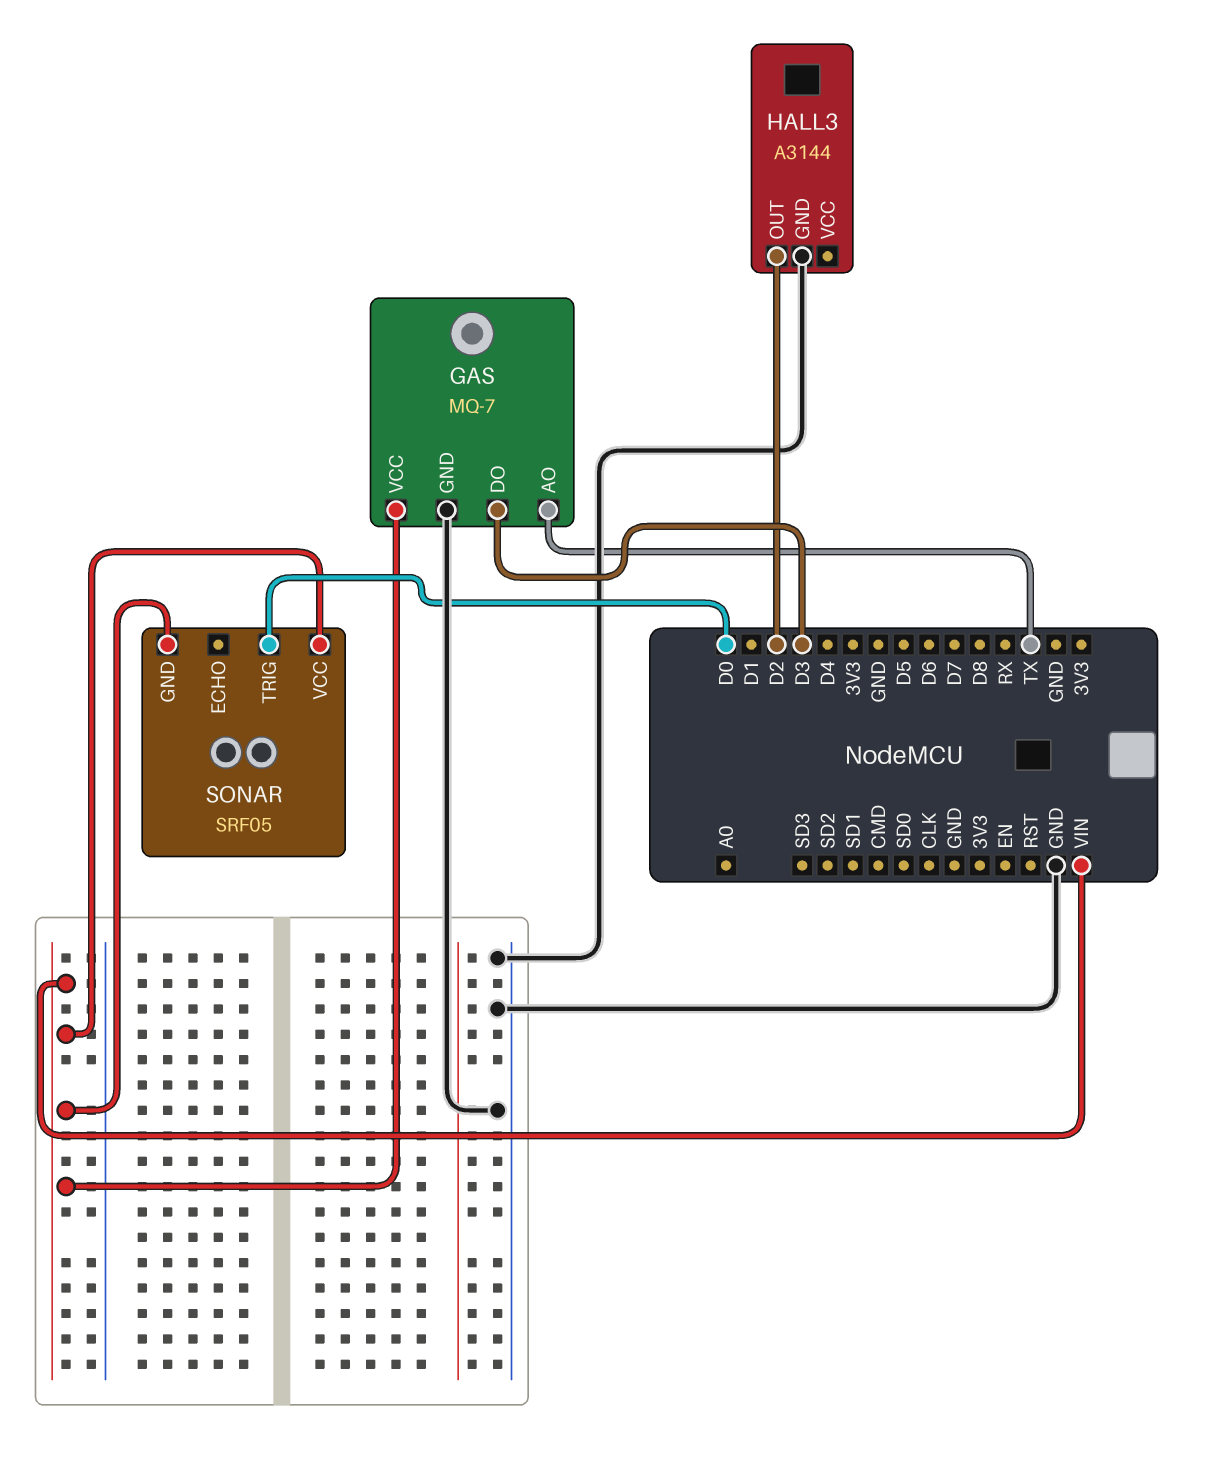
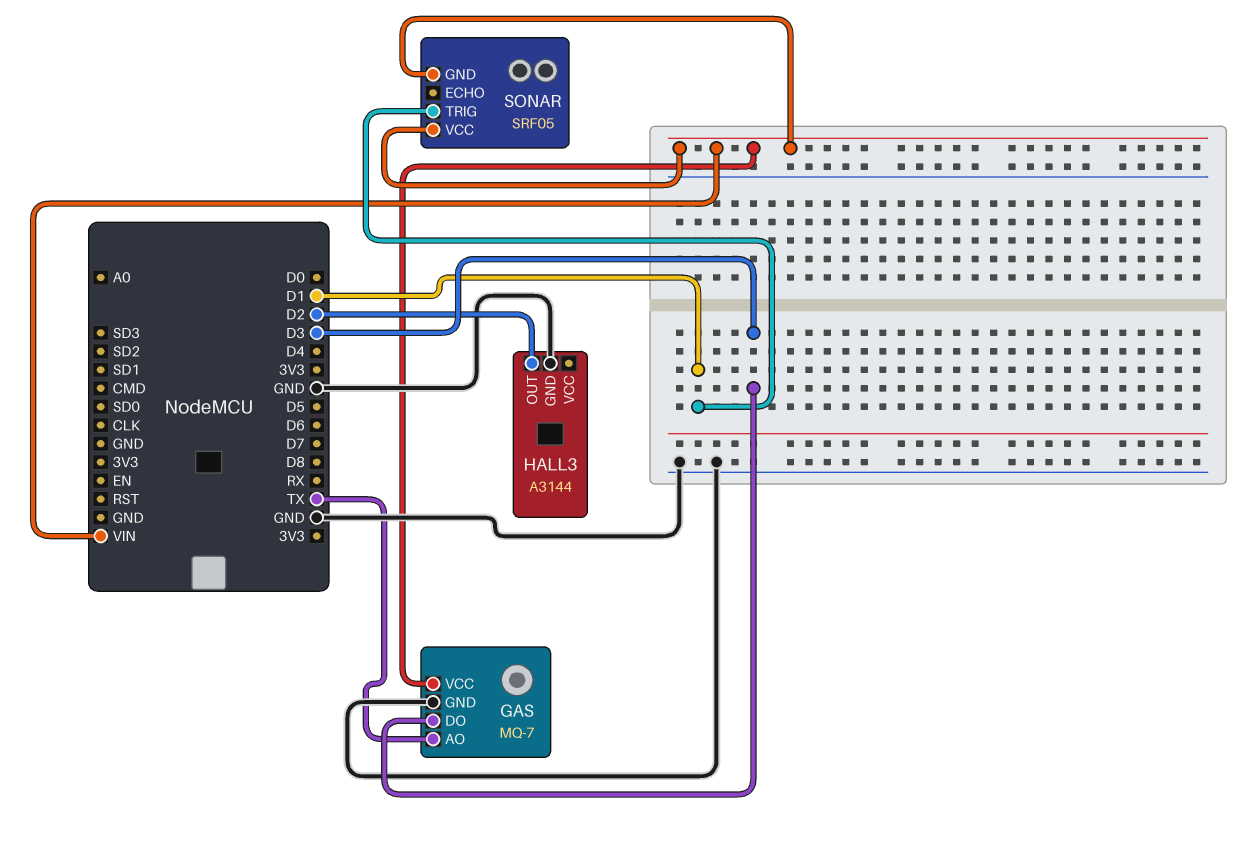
SONAR pin TRIG: D0 -> D1

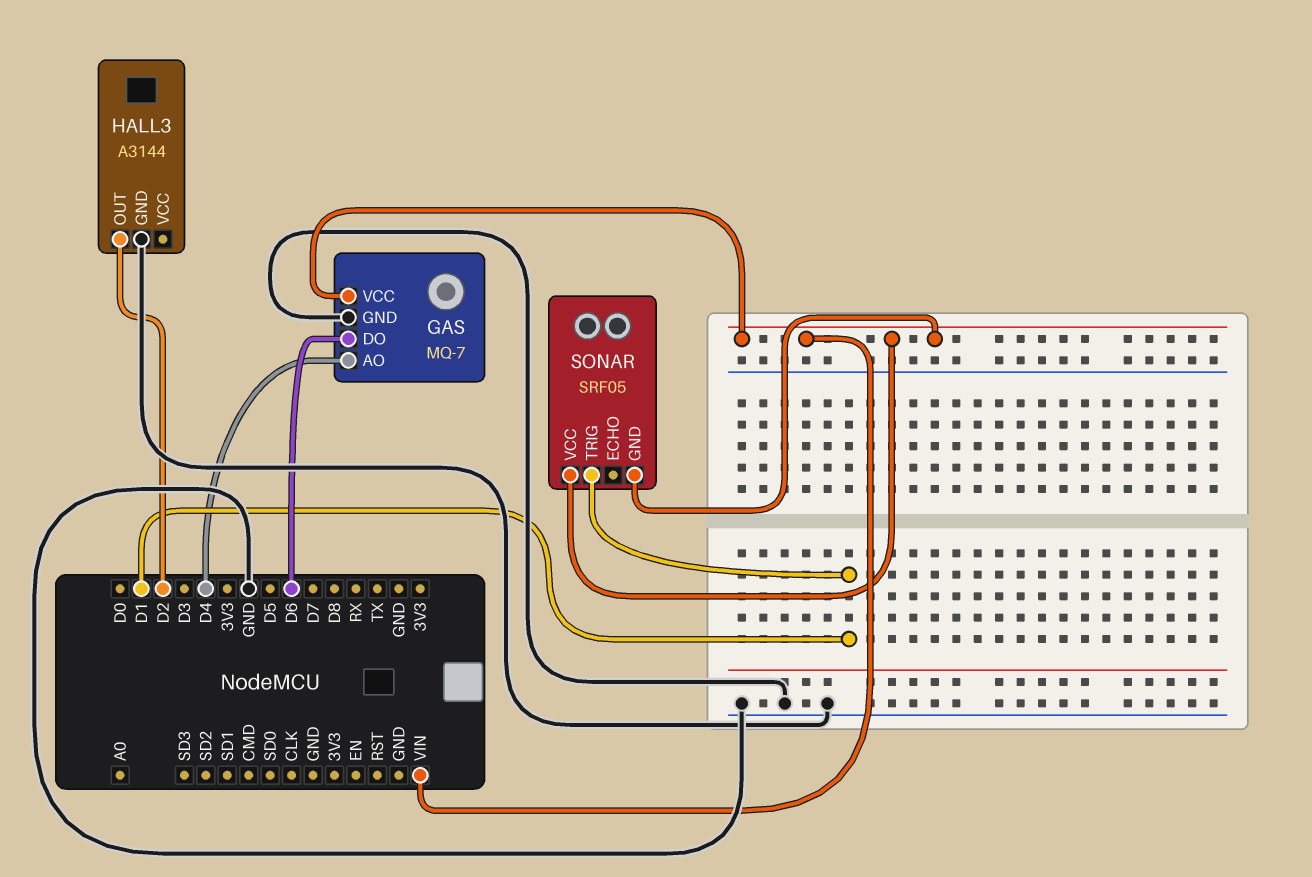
GAS pin AO: TX -> D4
GAS pin DO: D3 -> D6

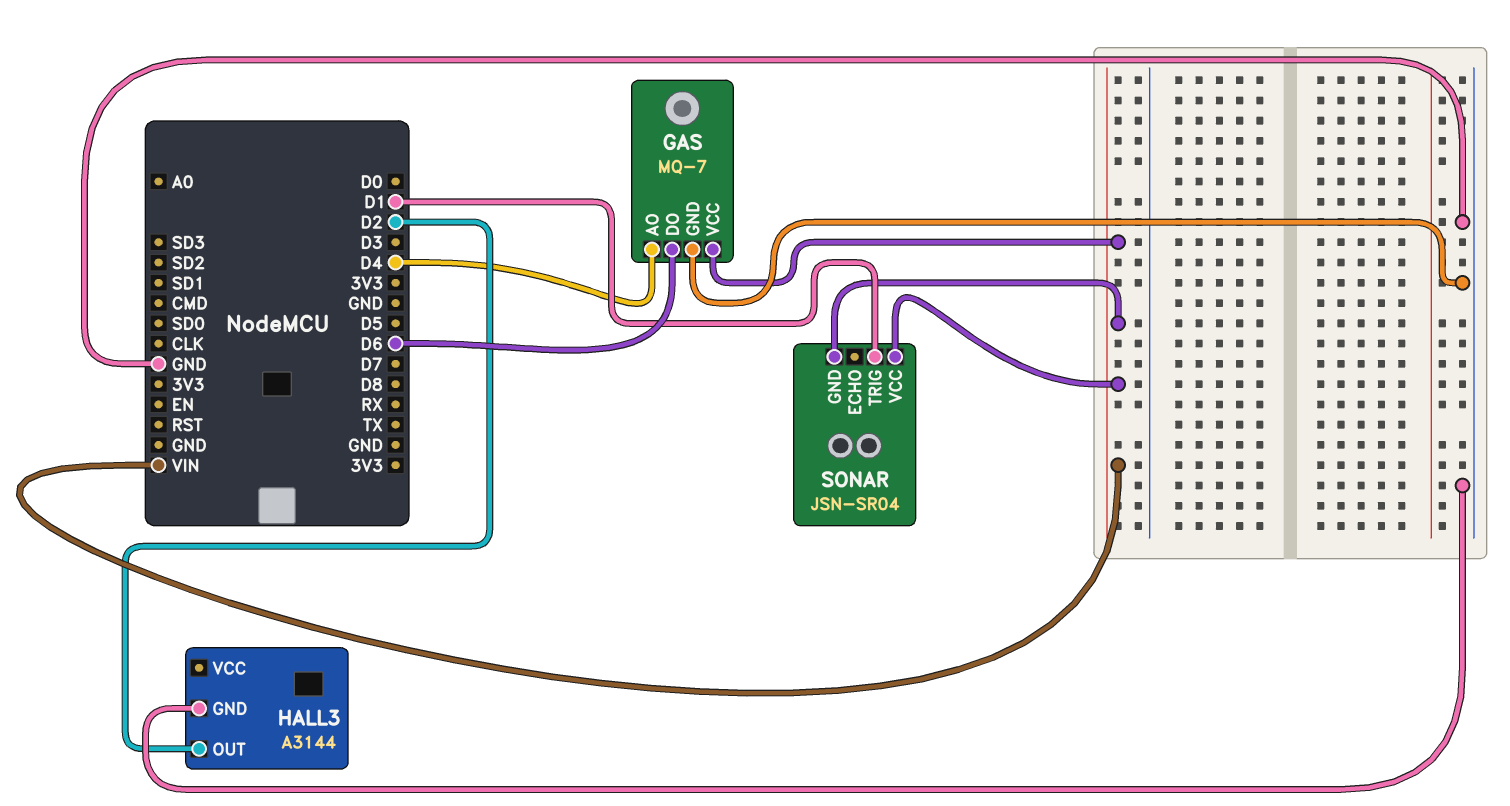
SONAR: SRF05 -> JSN-SR04

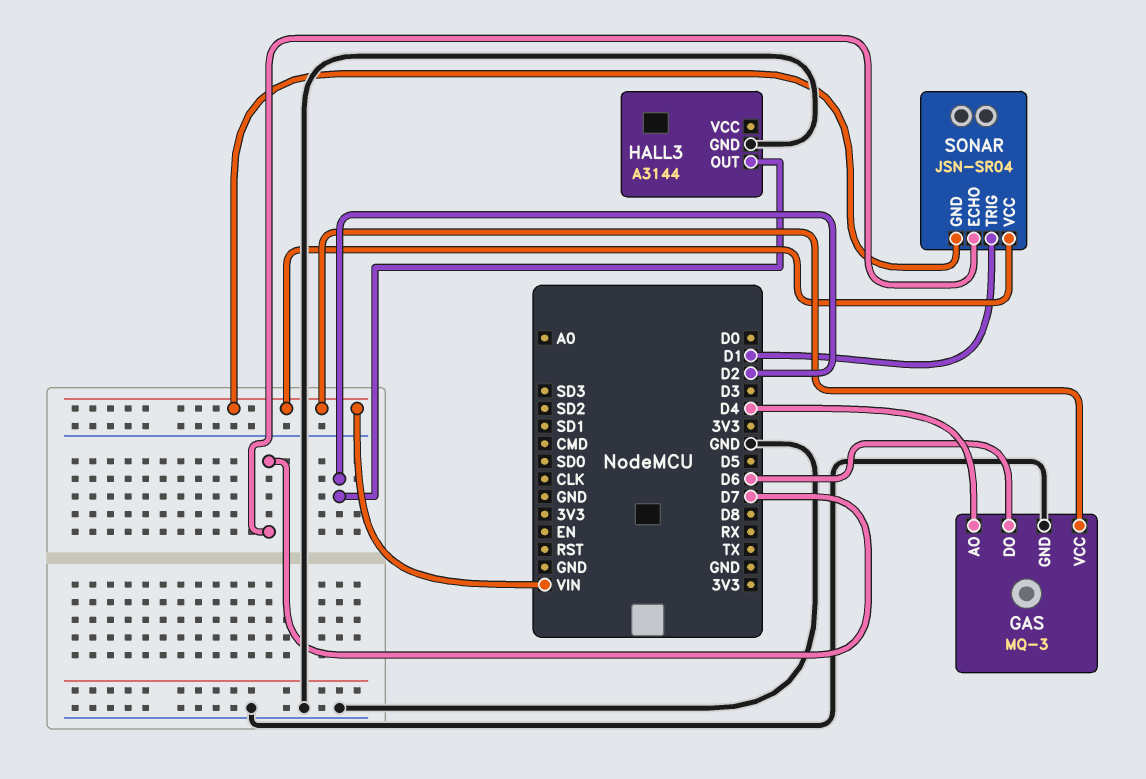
GAS: MQ-7 -> MQ-3
SONAR pin ECHO: none -> D7

